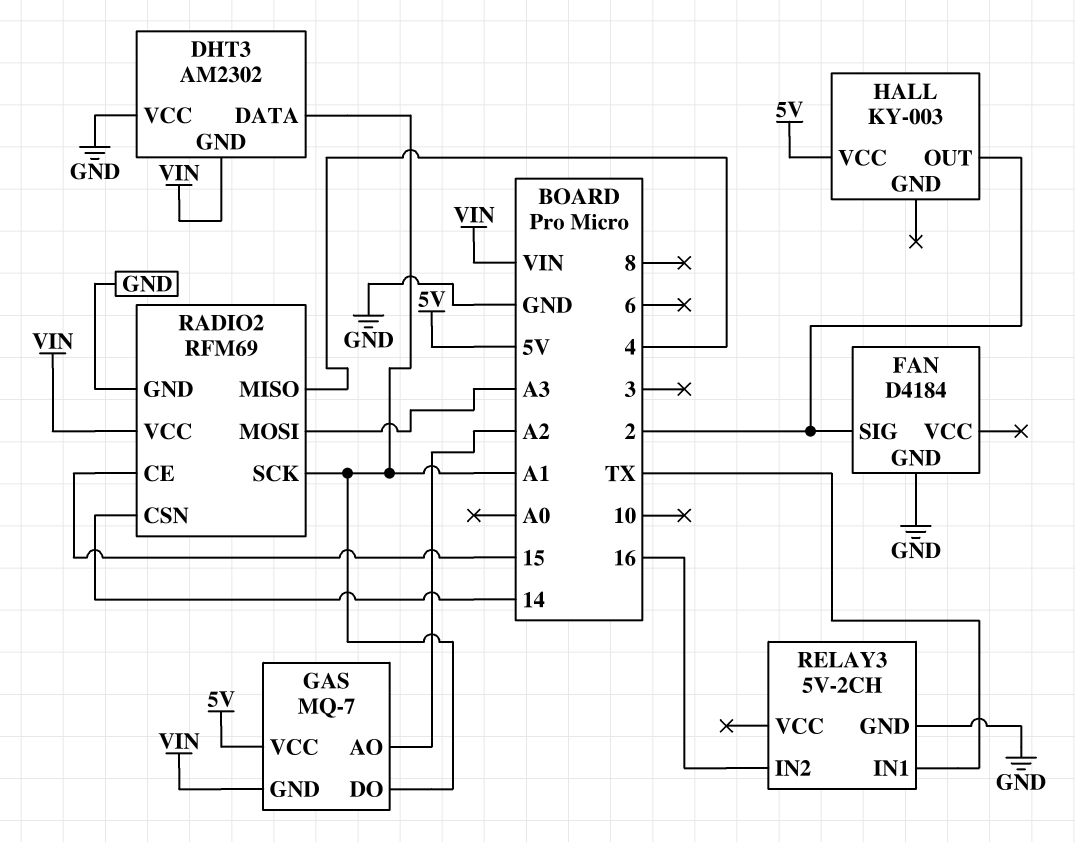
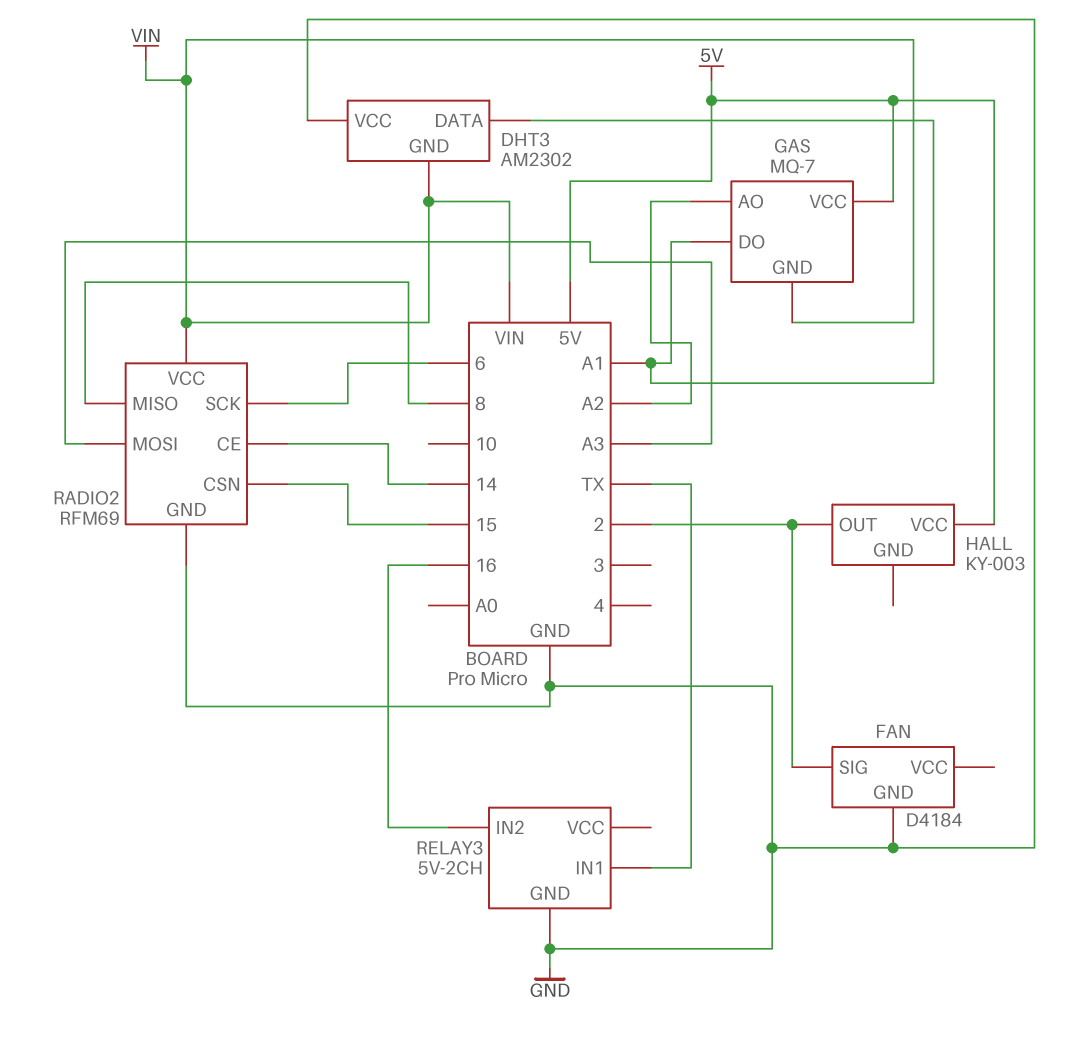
RADIO2 pin CE: 15 -> 14
RADIO2 pin CSN: 14 -> 15
RADIO2 pin MISO: 4 -> 8
RADIO2 pin SCK: A1 -> 6

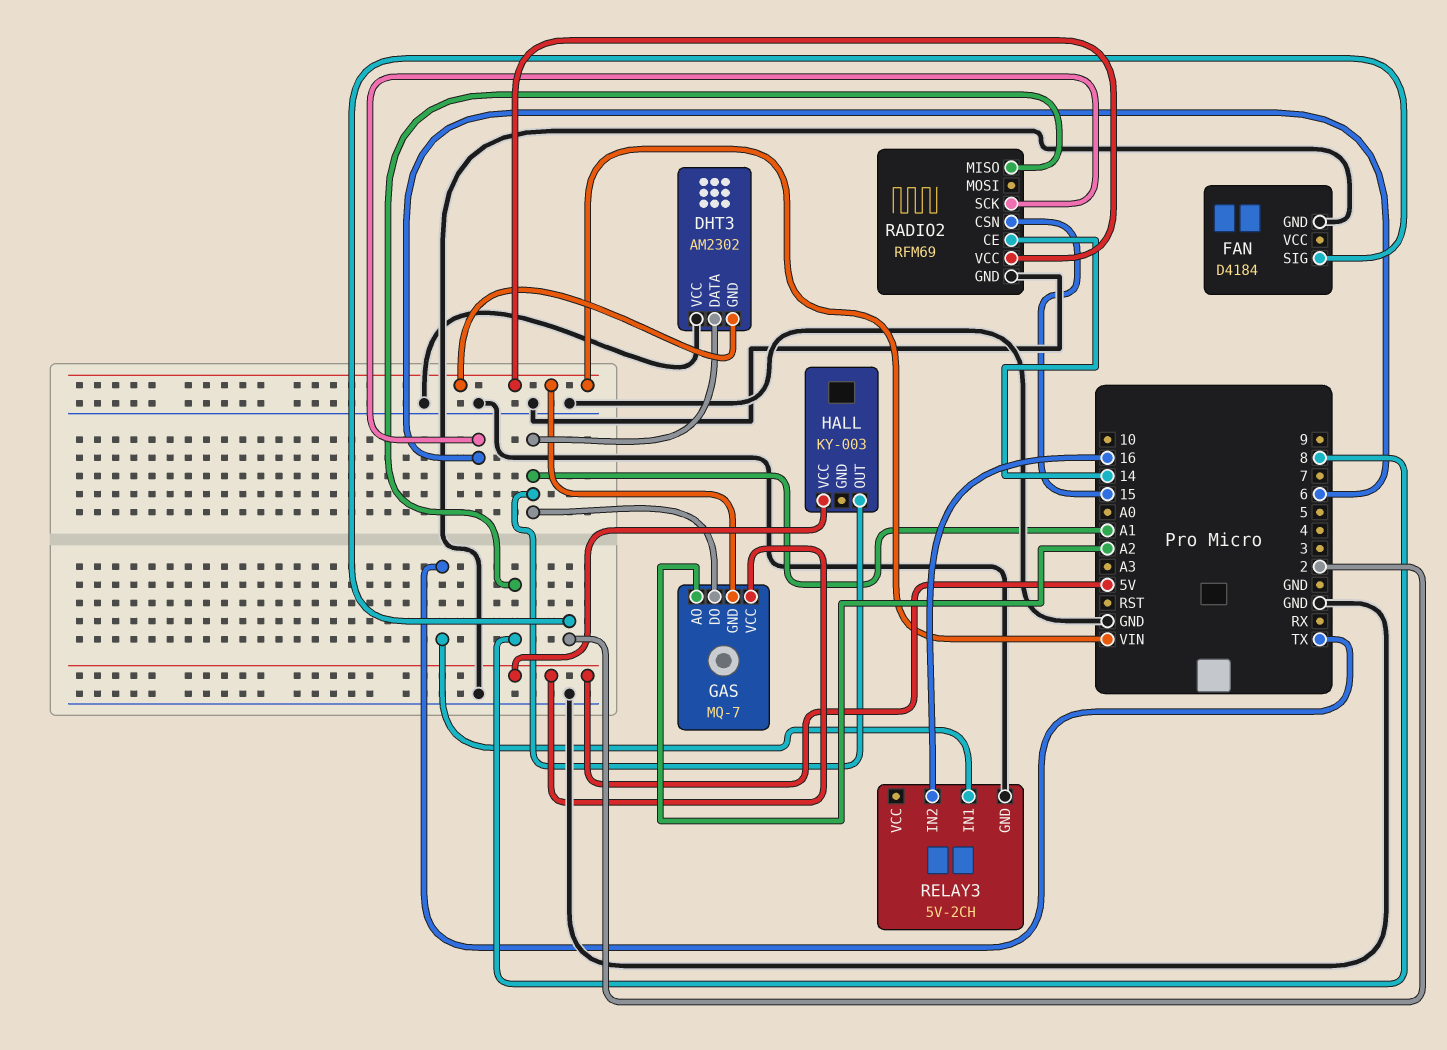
HALL pin OUT: 2 -> A1
RADIO2 pin MOSI: A3 -> none

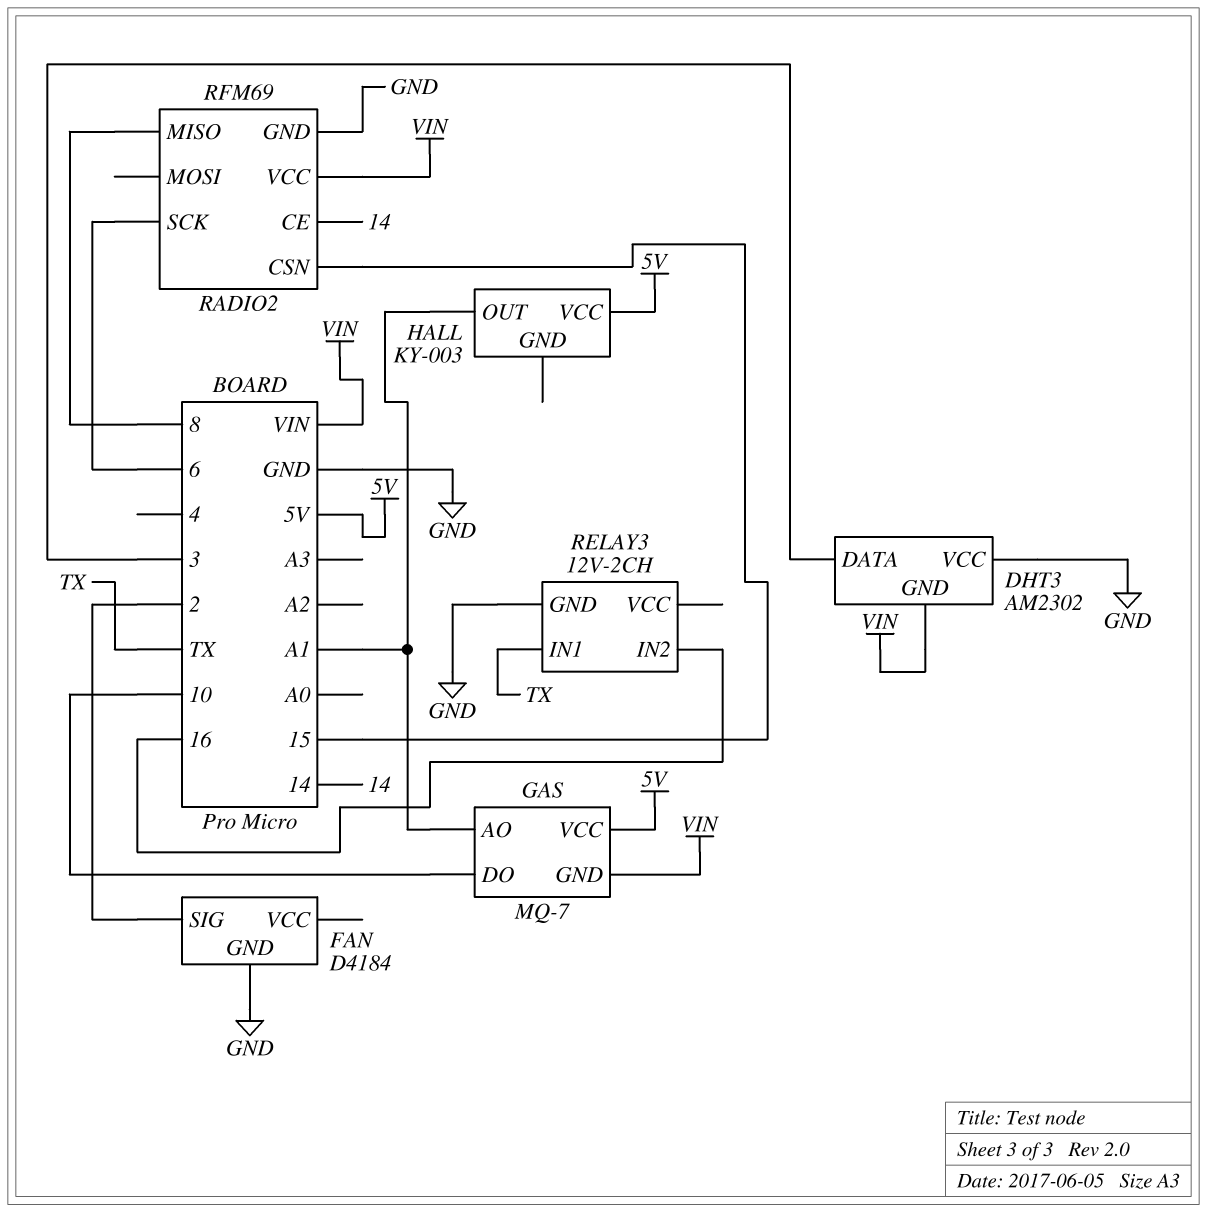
DHT3 pin DATA: A1 -> 3
GAS pin AO: A2 -> A1
GAS pin DO: A1 -> 10
RELAY3: 5V-2CH -> 12V-2CH

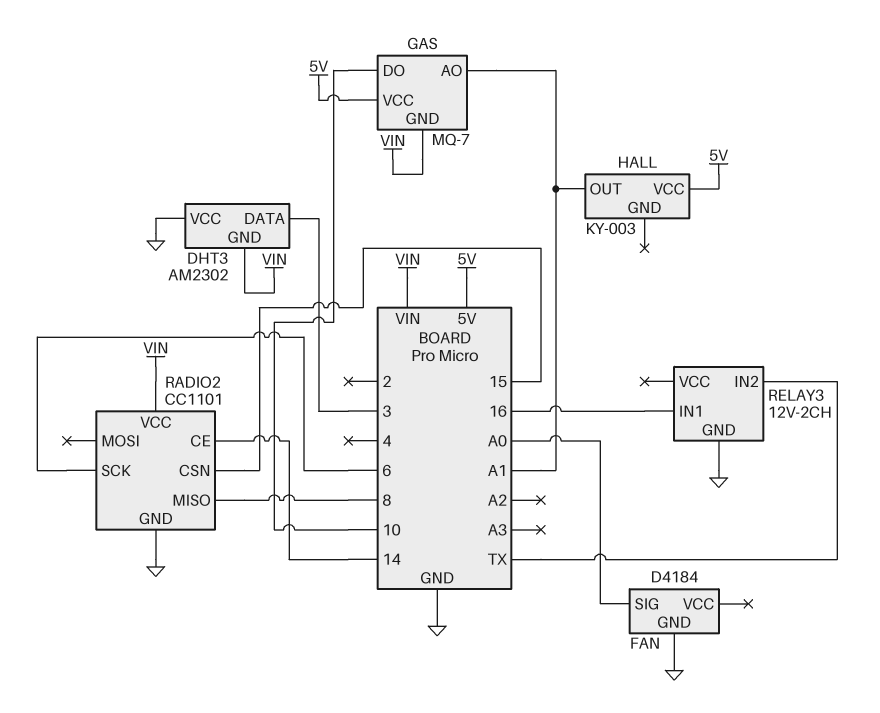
FAN pin SIG: 2 -> A0
RADIO2: RFM69 -> CC1101
RELAY3 pin IN1: TX -> 16
RELAY3 pin IN2: 16 -> TX

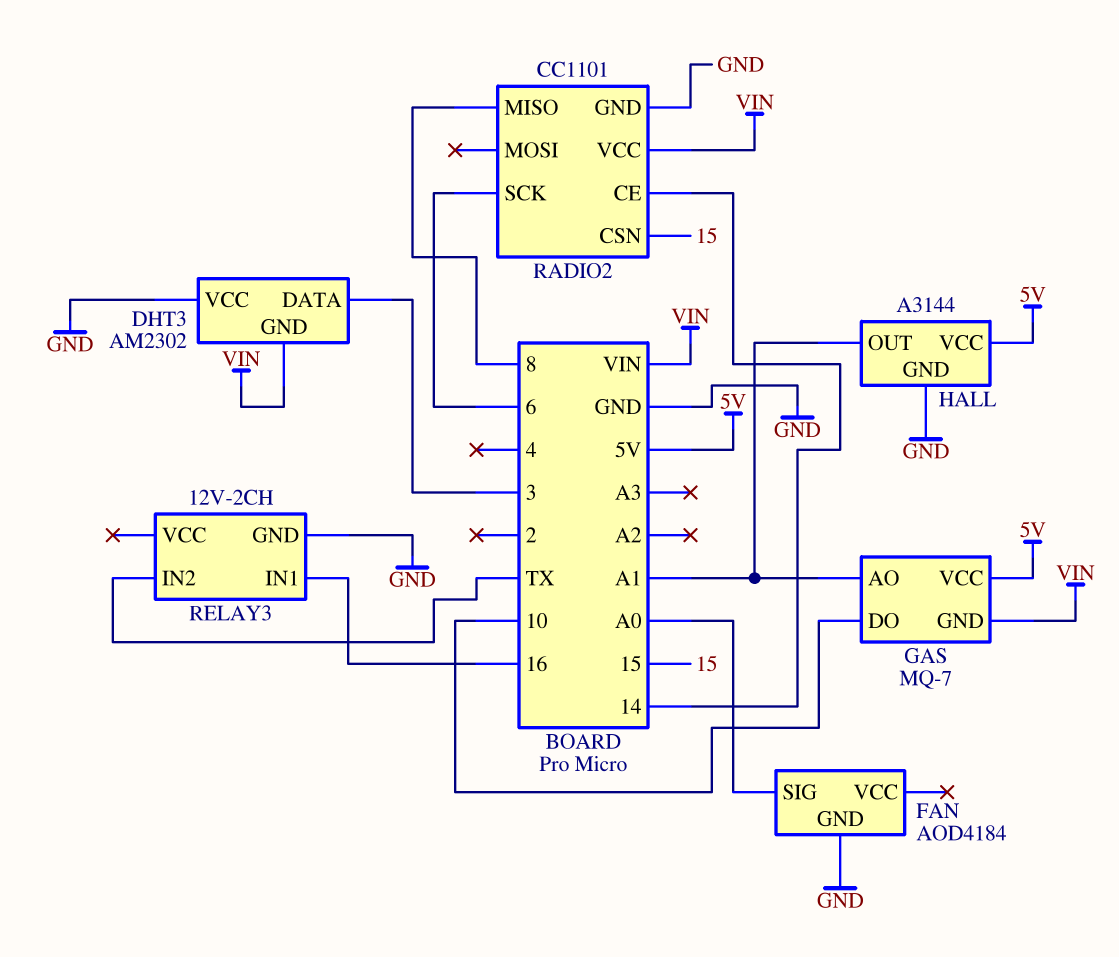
FAN: D4184 -> AOD4184
HALL: KY-003 -> A3144
HALL pin GND: none -> GND

